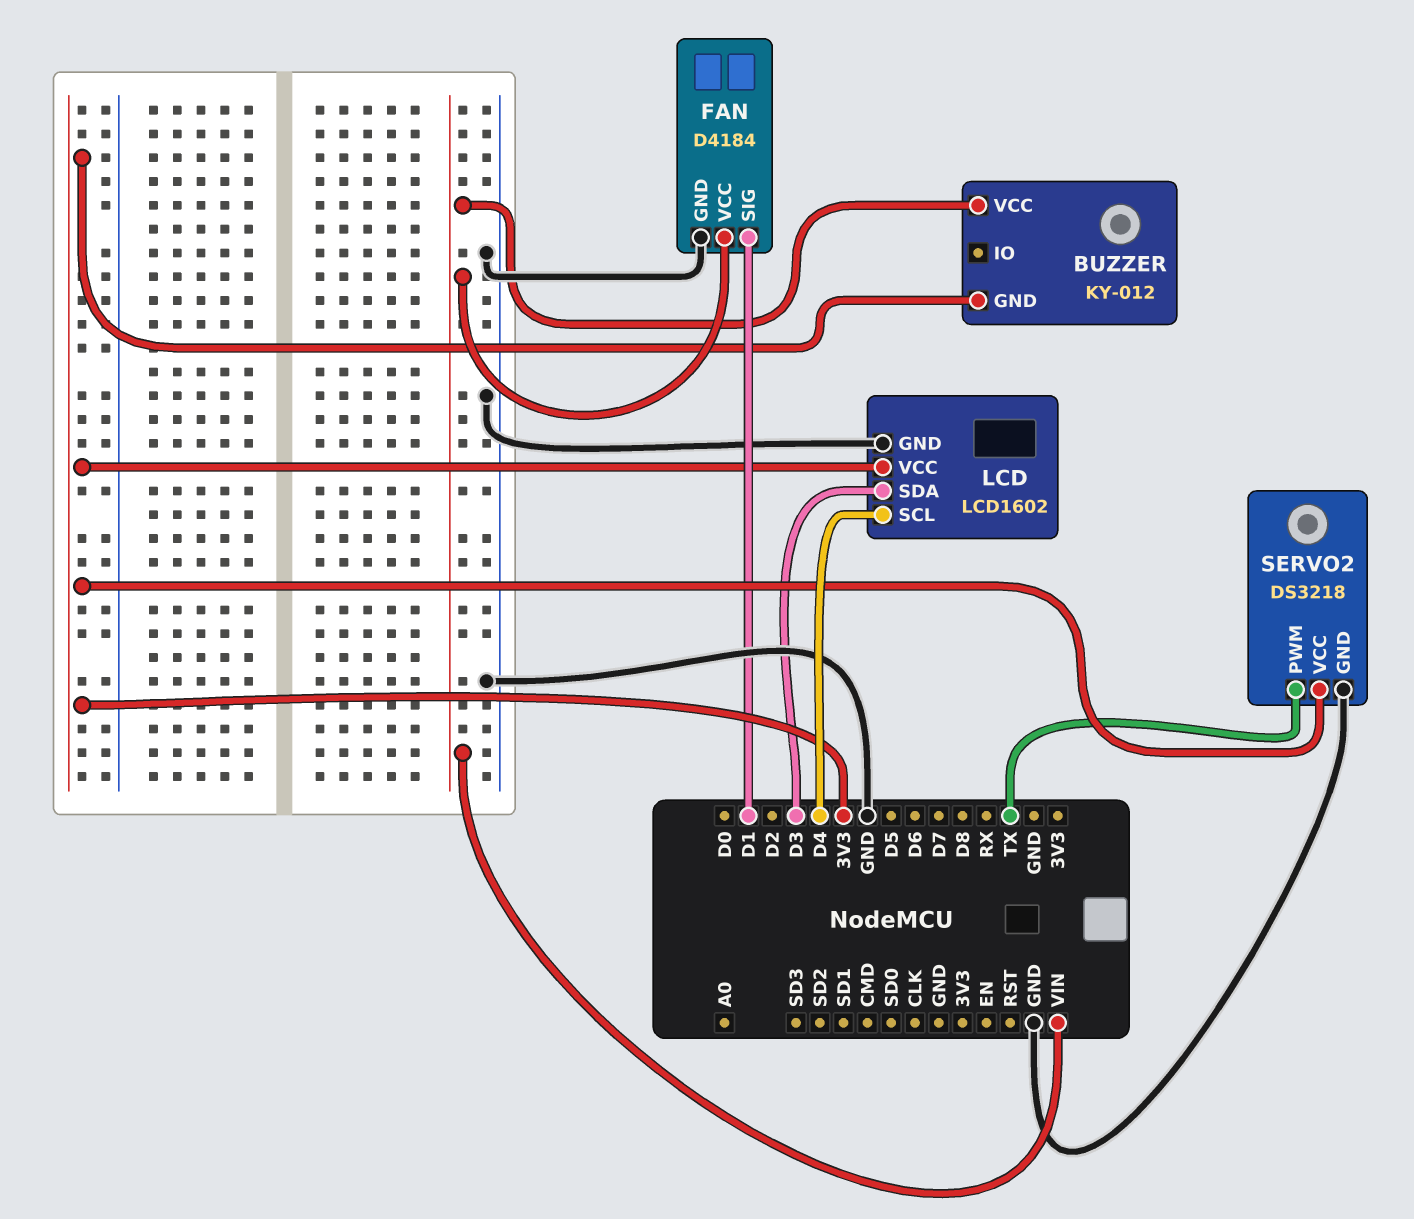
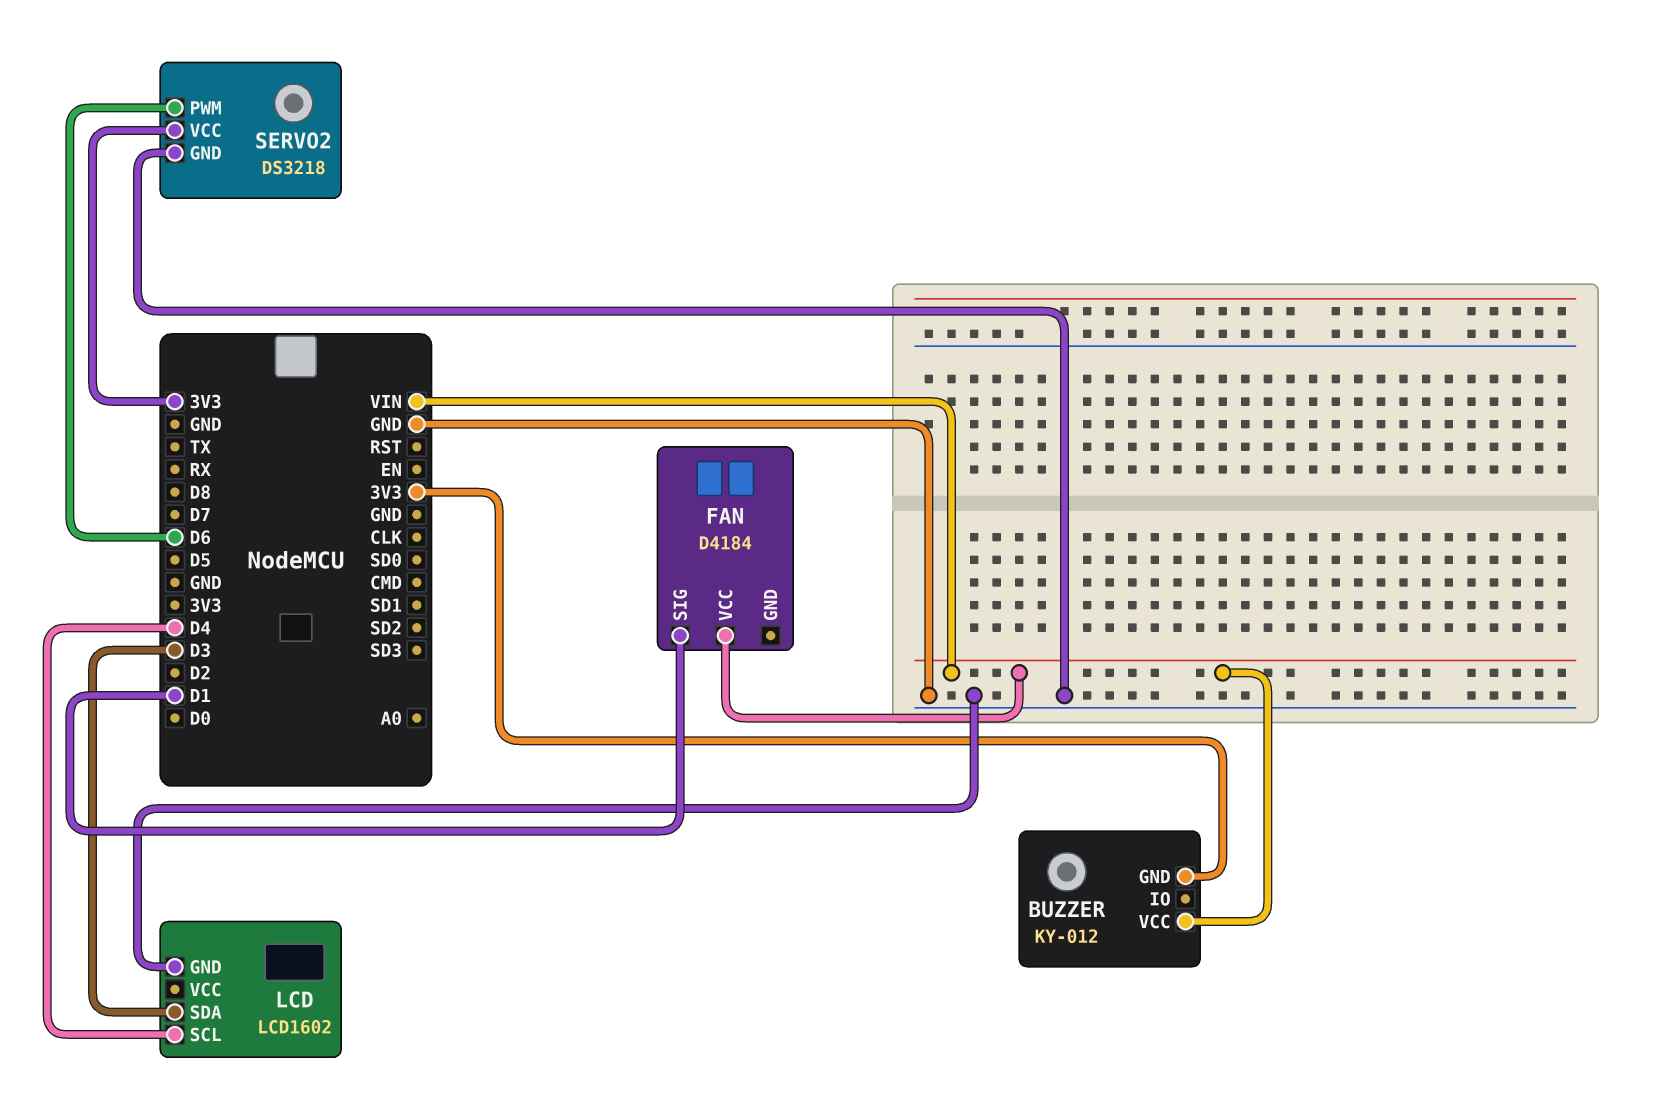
FAN pin GND: GND -> none
LCD pin VCC: 3V3 -> none
SERVO2 pin PWM: TX -> D6

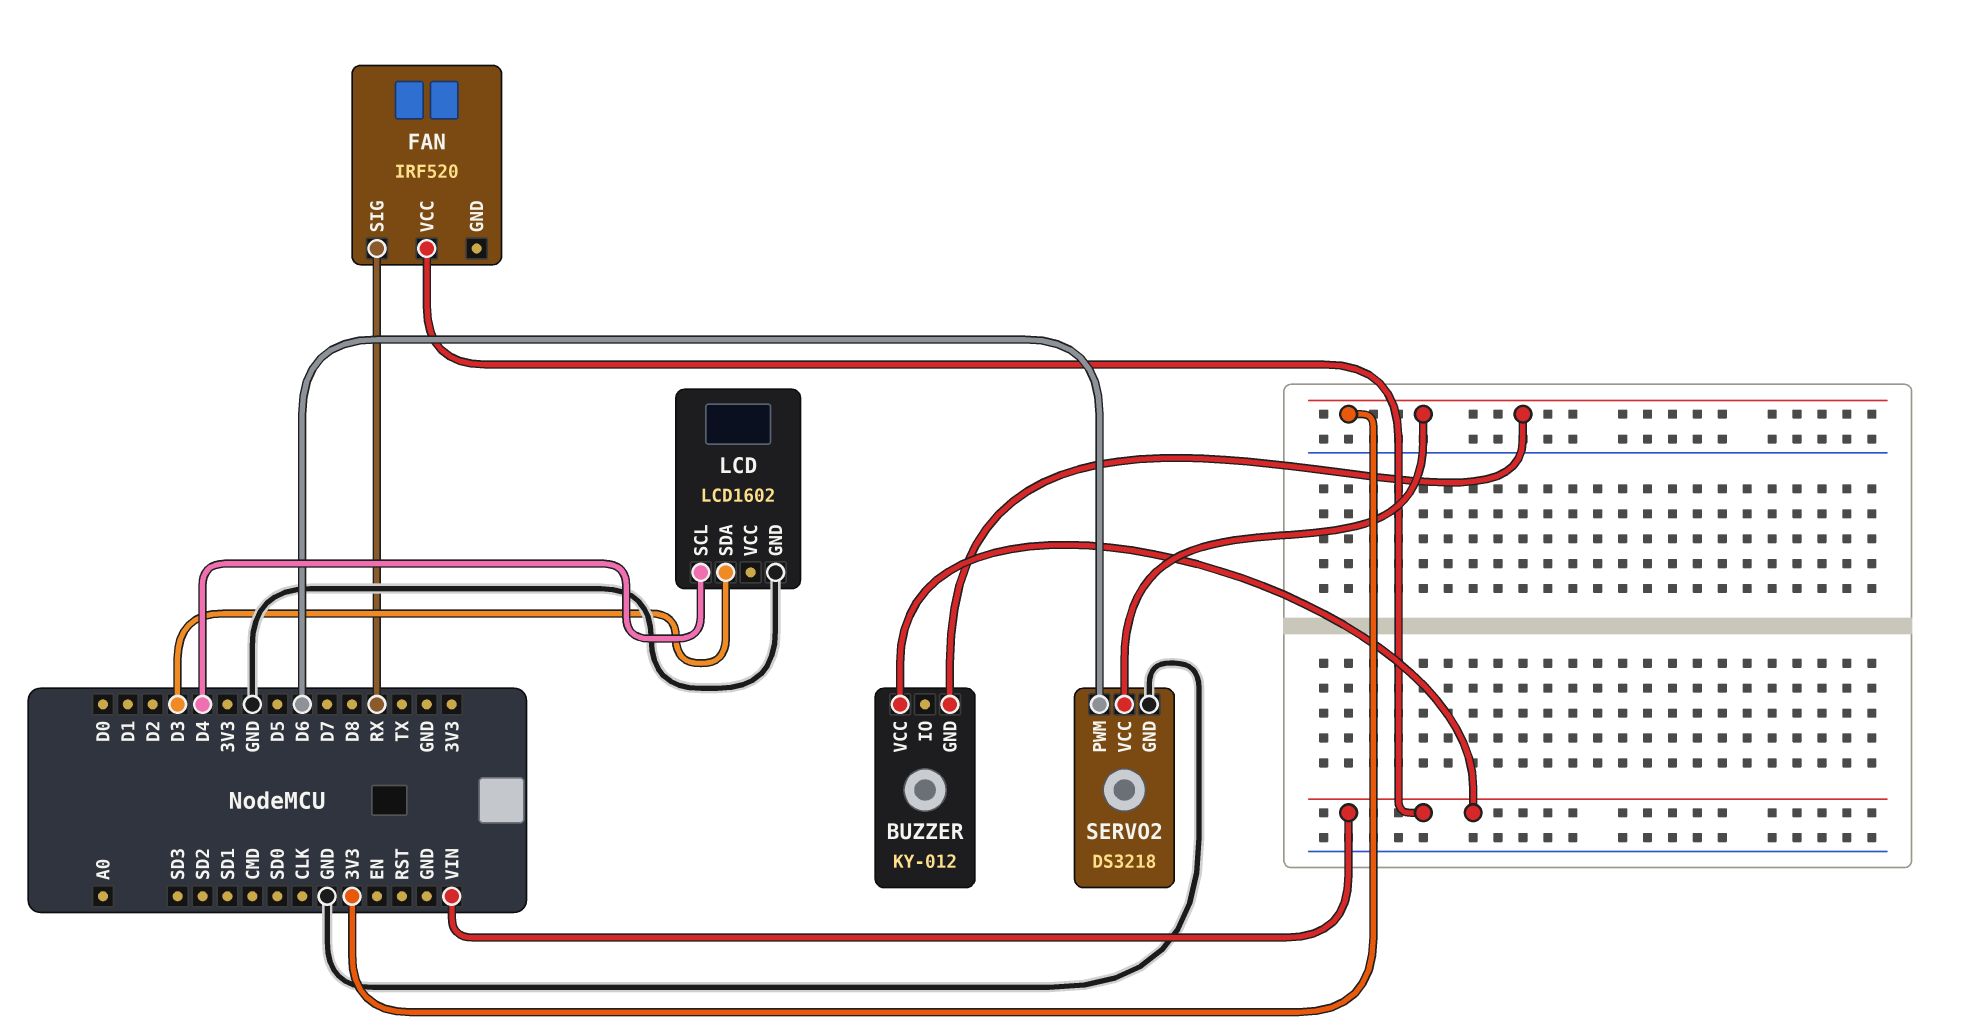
FAN: D4184 -> IRF520
FAN pin SIG: D1 -> RX

